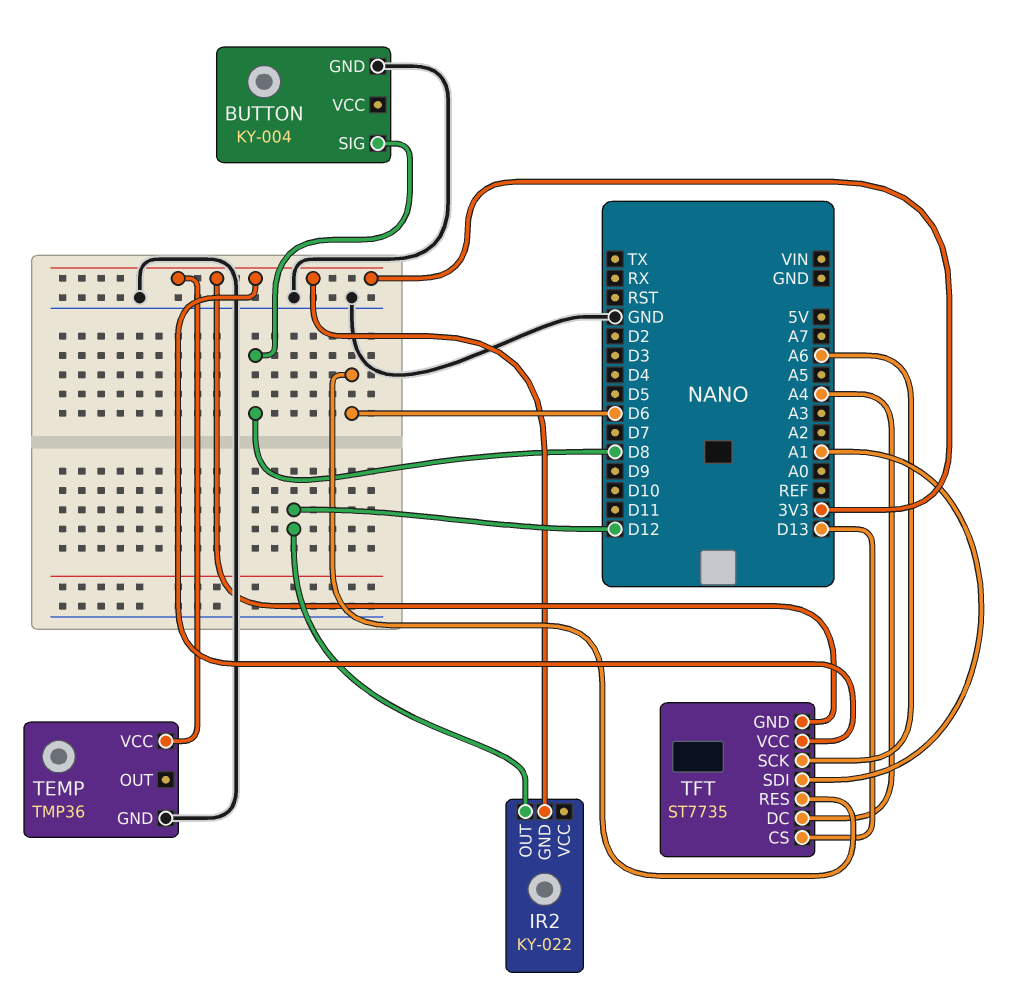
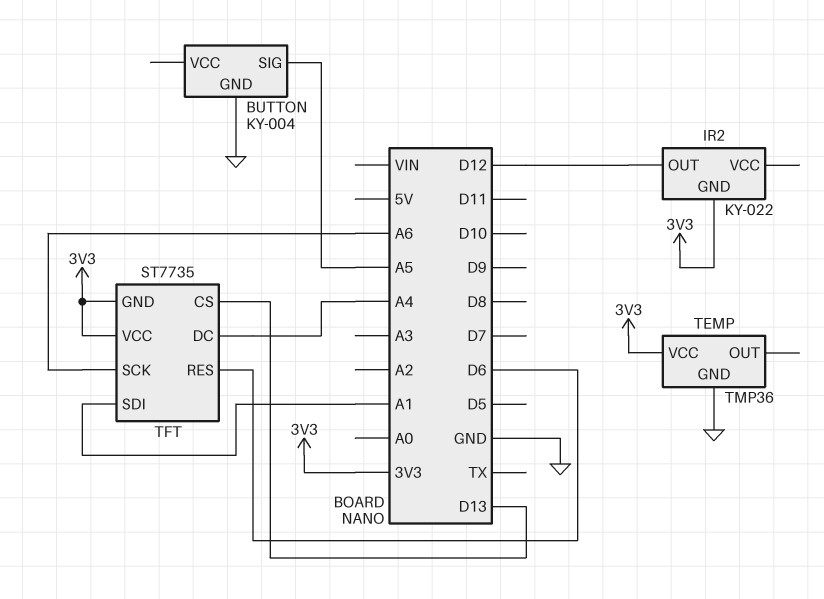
BUTTON pin SIG: D8 -> A5

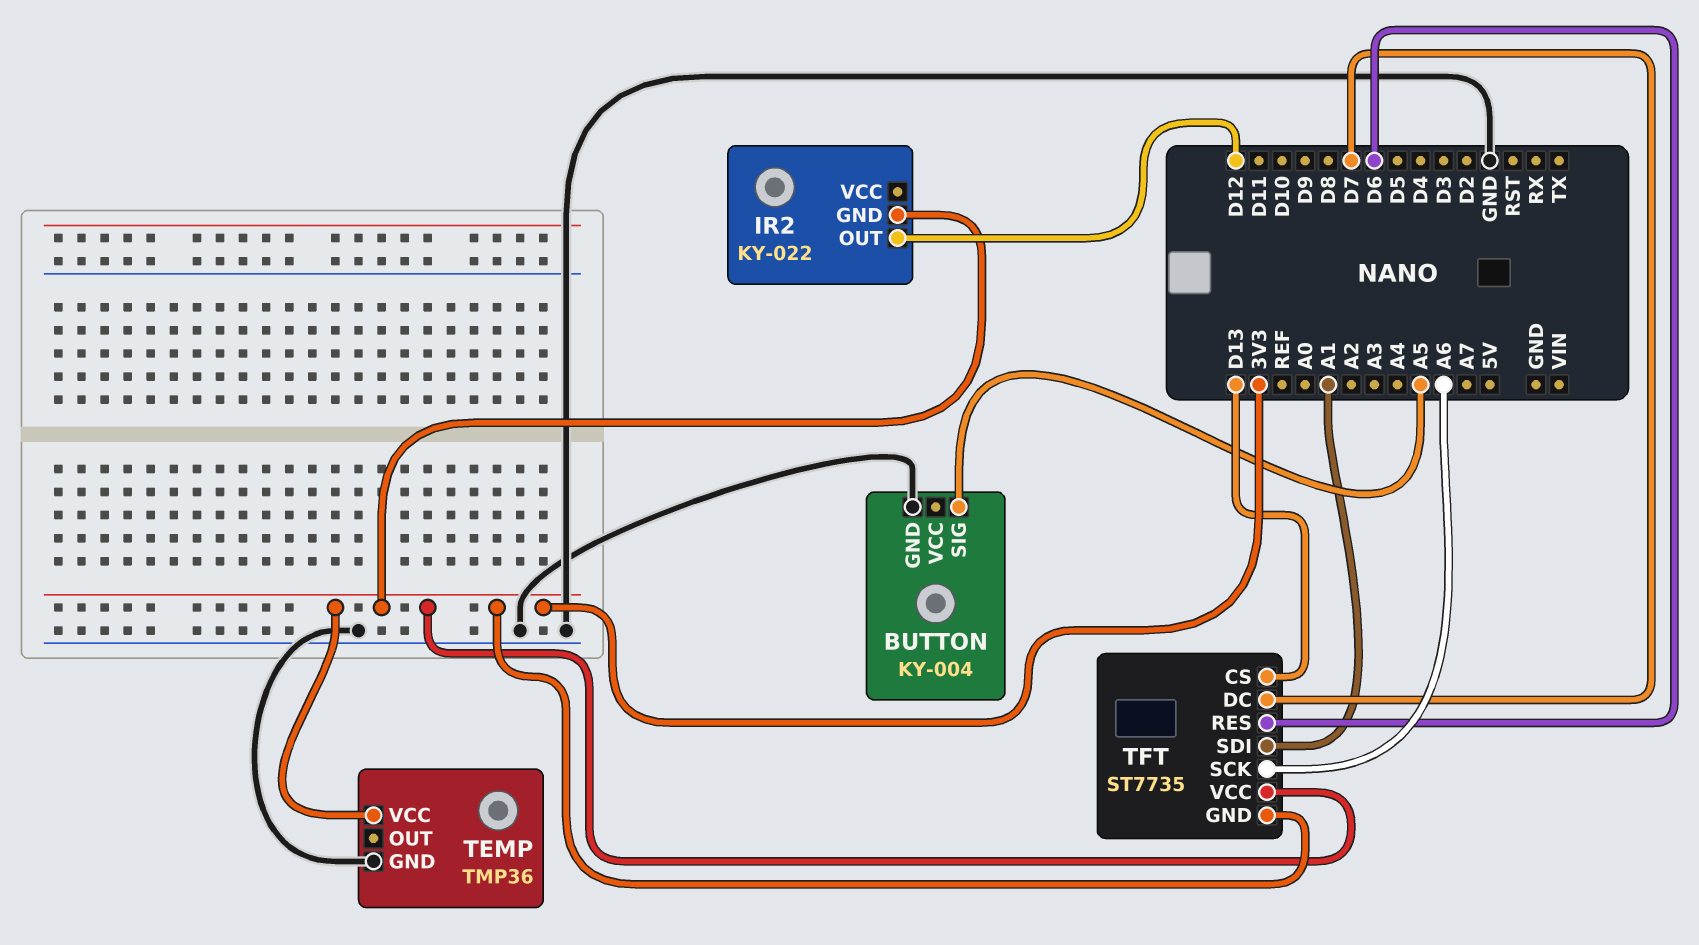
TFT pin DC: A4 -> D7

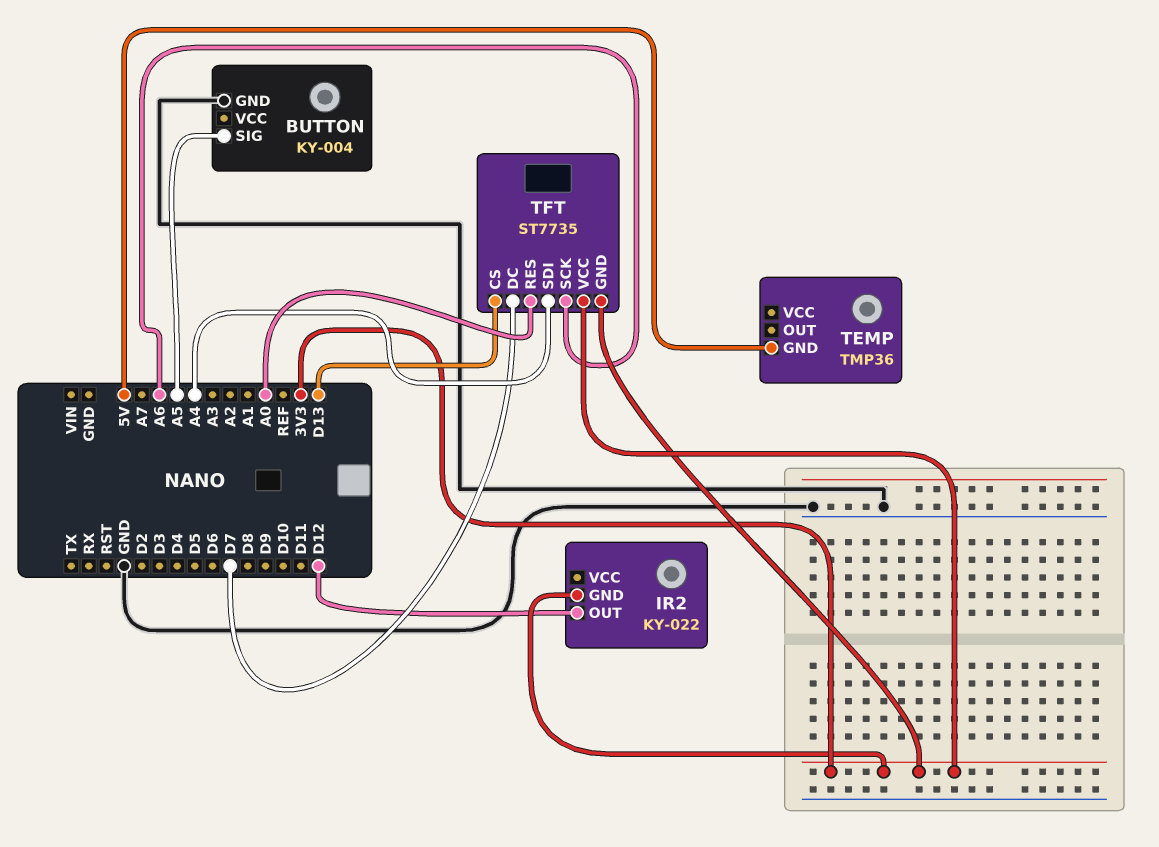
TEMP pin GND: GND -> 5V
TEMP pin VCC: 3V3 -> none
TFT pin RES: D6 -> A0
TFT pin SDI: A1 -> A4

